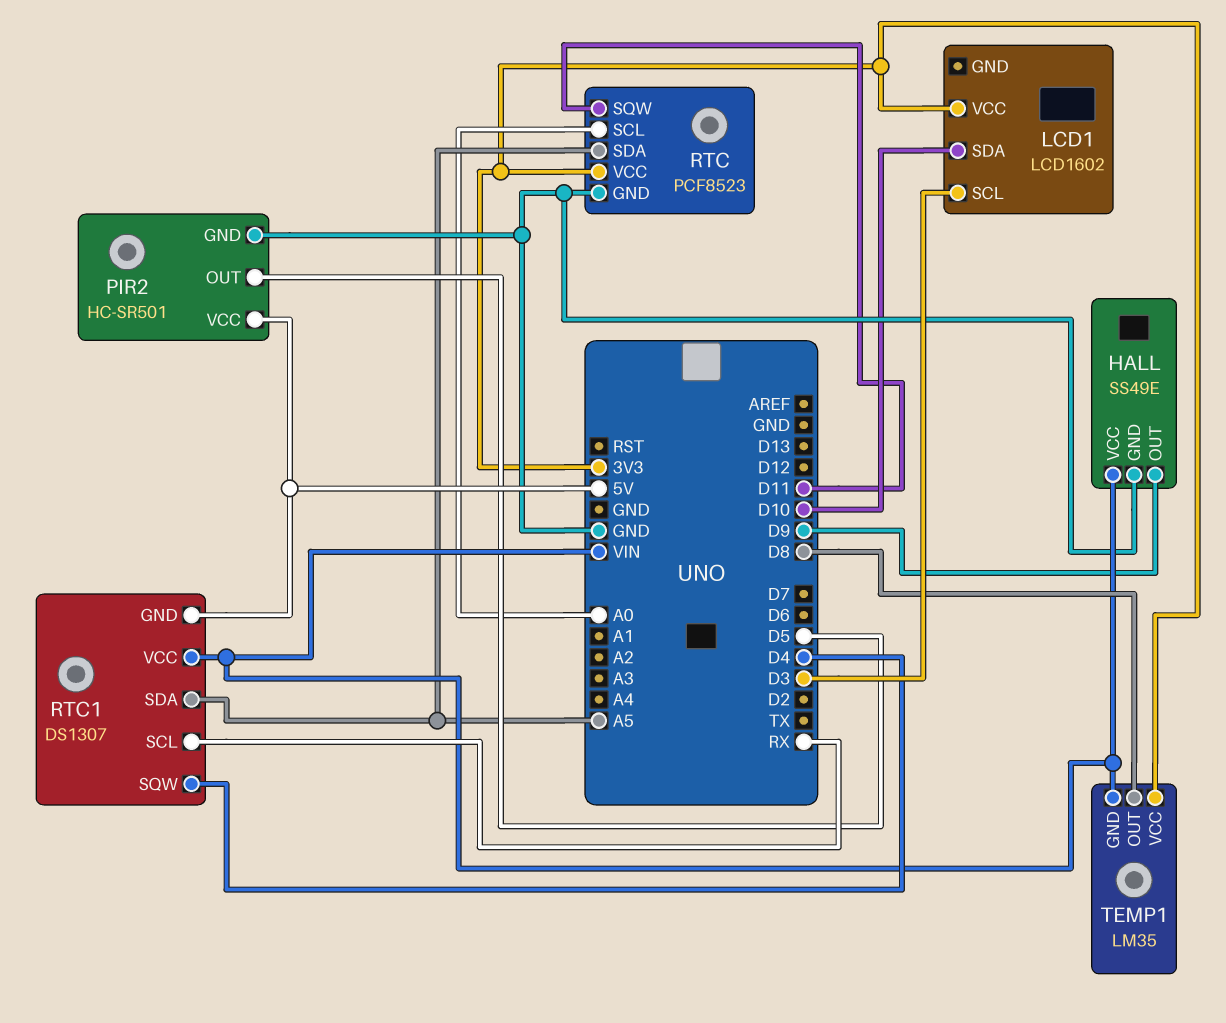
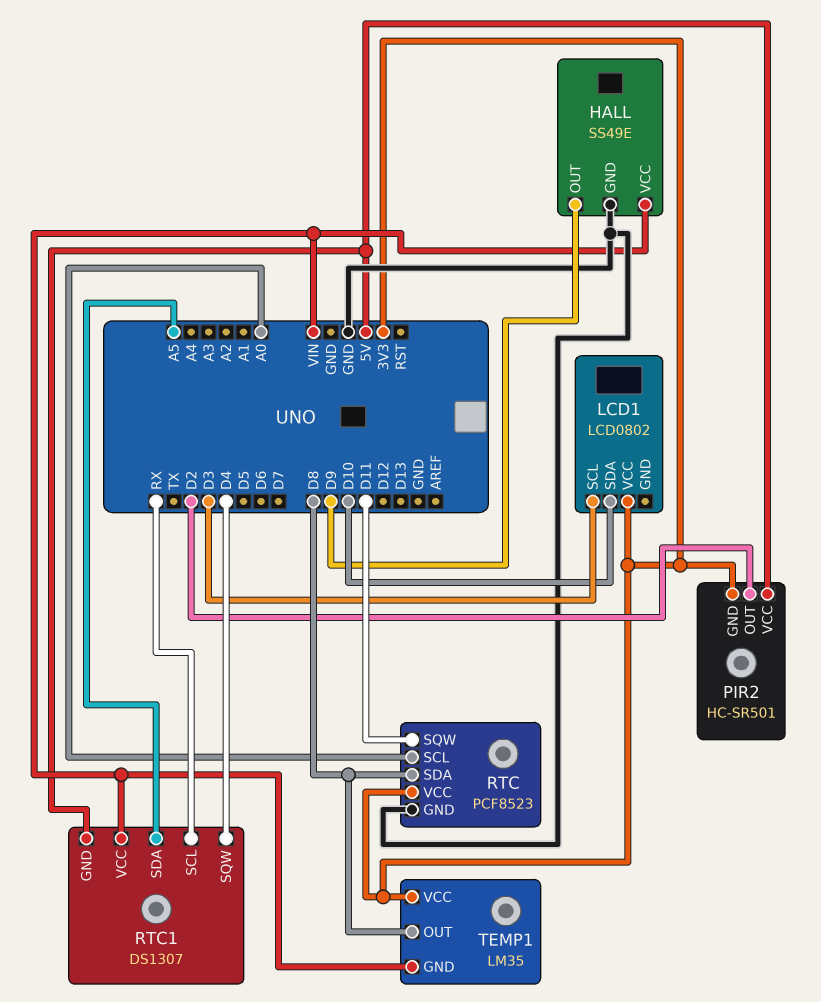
LCD1: LCD1602 -> LCD0802
PIR2 pin GND: GND -> 3V3
PIR2 pin OUT: D5 -> D2
RTC pin SDA: A5 -> D8

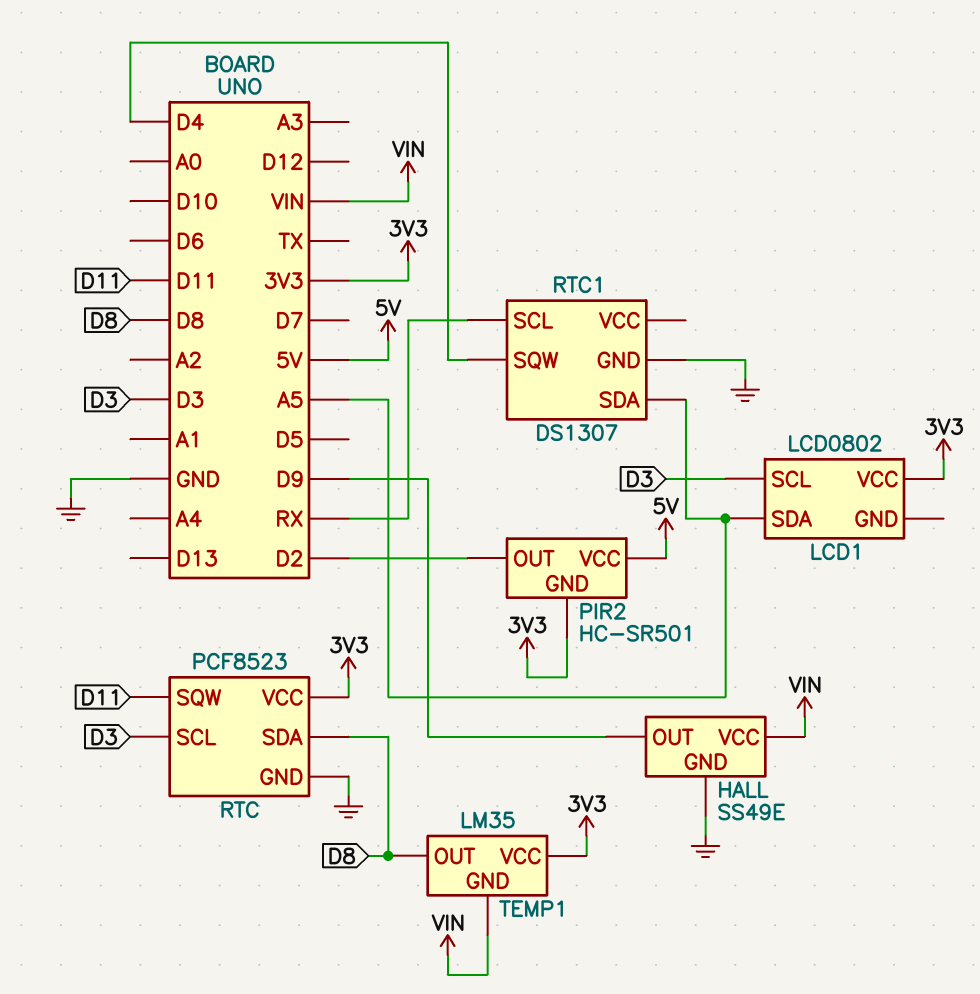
LCD1 pin SDA: D10 -> A5
RTC pin SCL: A0 -> D3
RTC1 pin GND: 5V -> GND
RTC1 pin VCC: VIN -> none

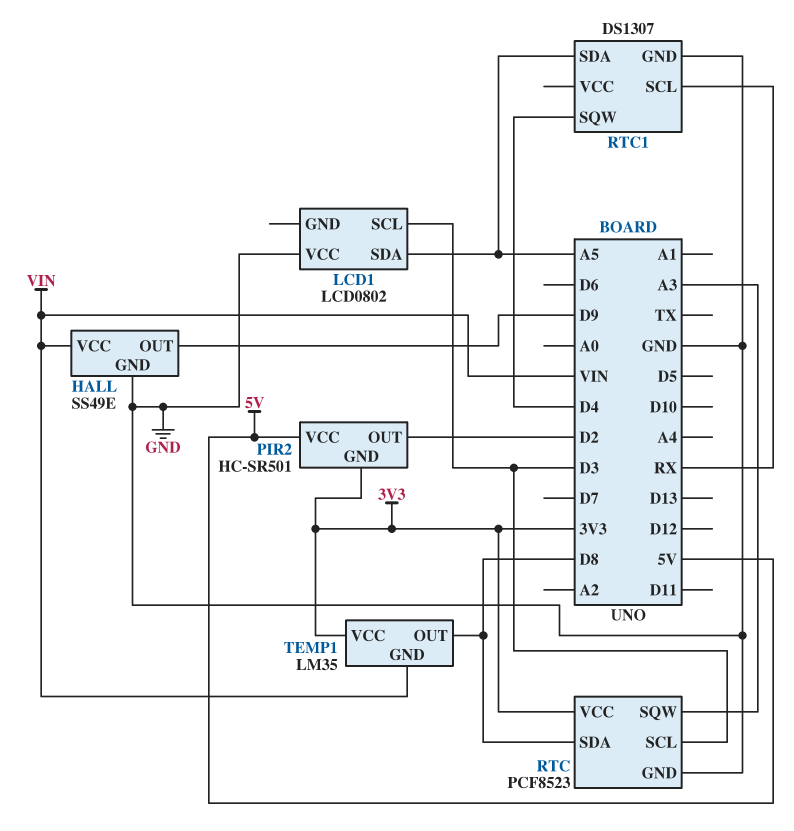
LCD1 pin VCC: 3V3 -> GND
RTC pin SQW: D11 -> A3

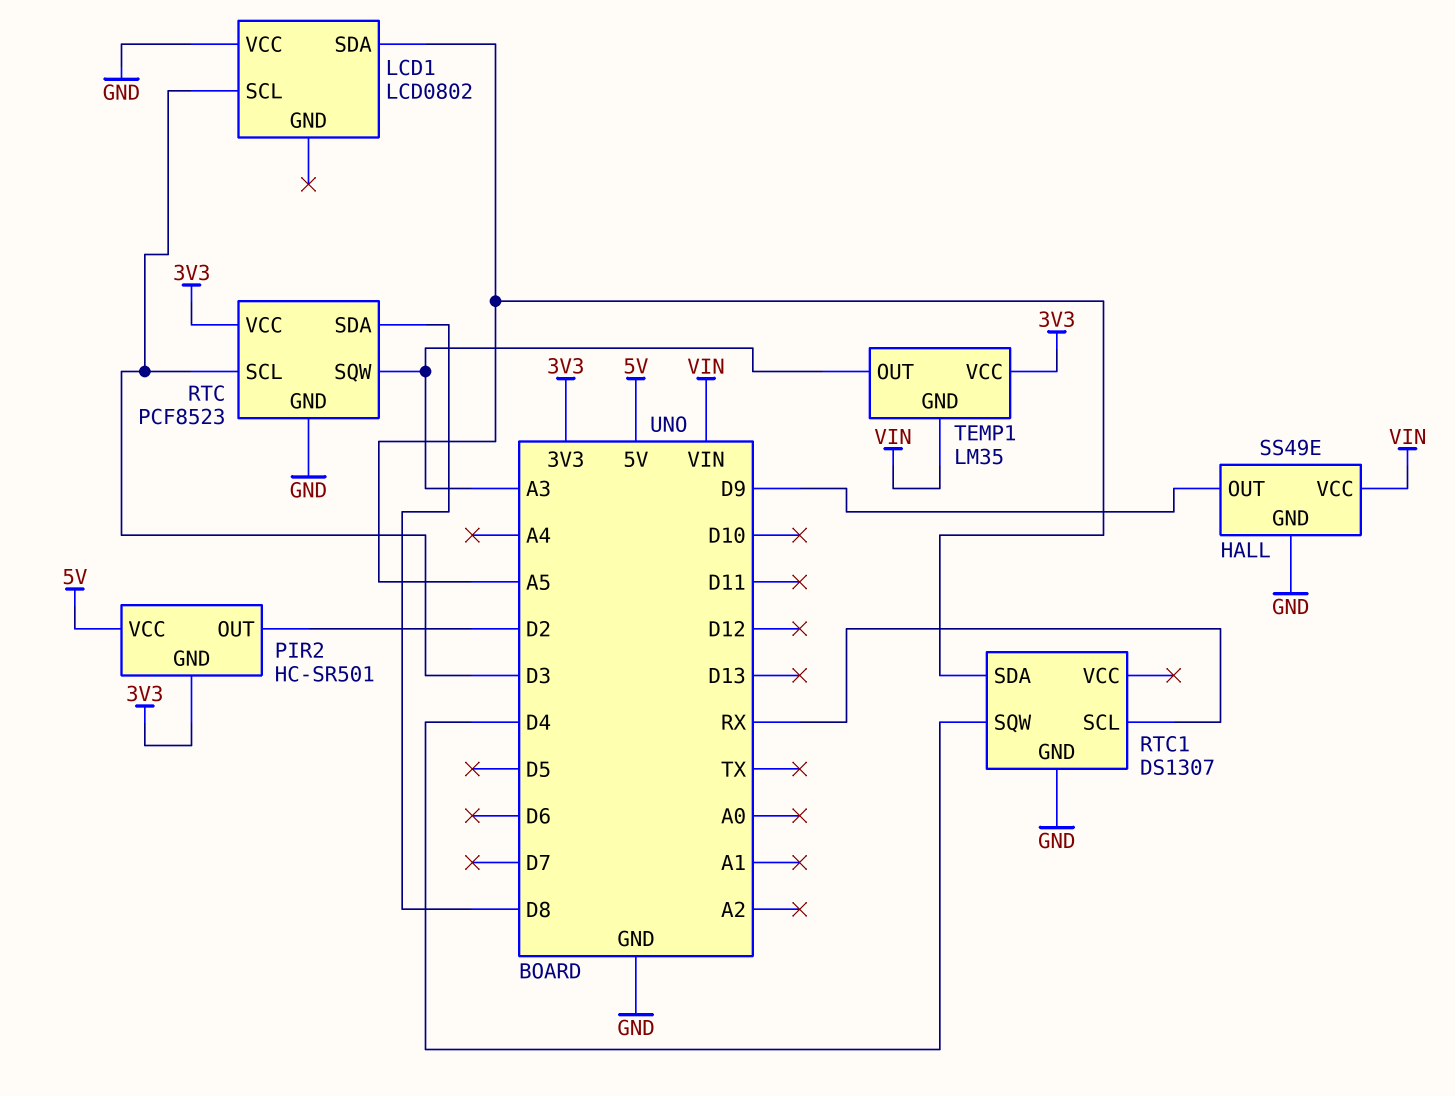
TEMP1 pin OUT: D8 -> A3

